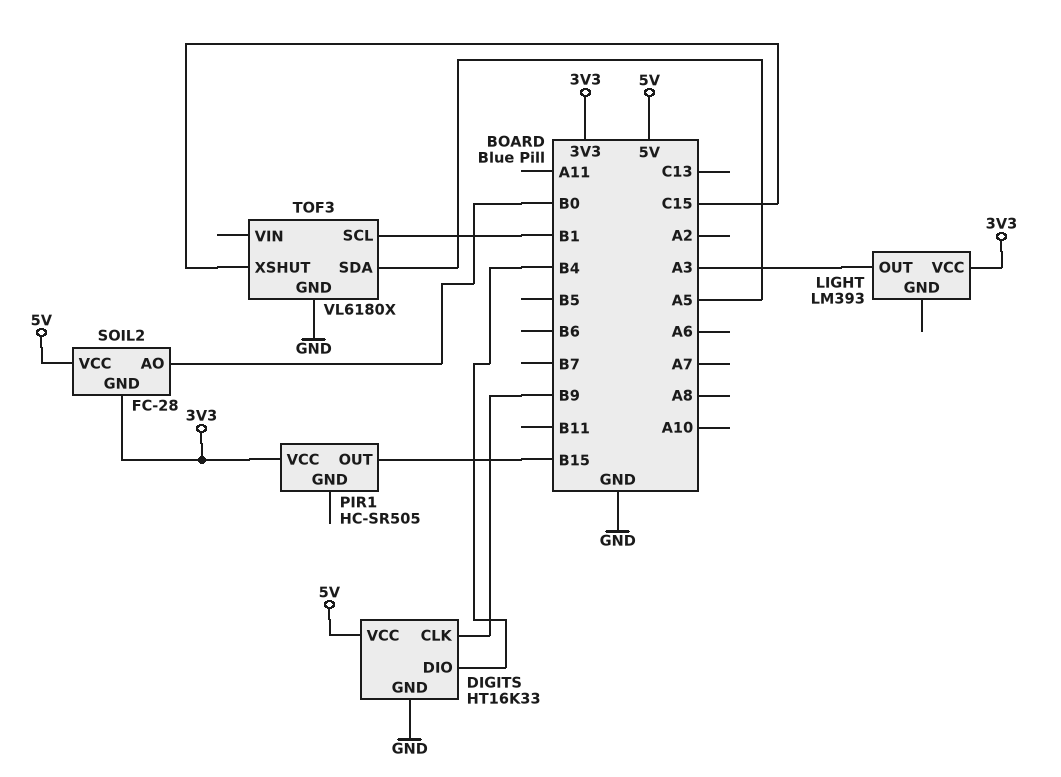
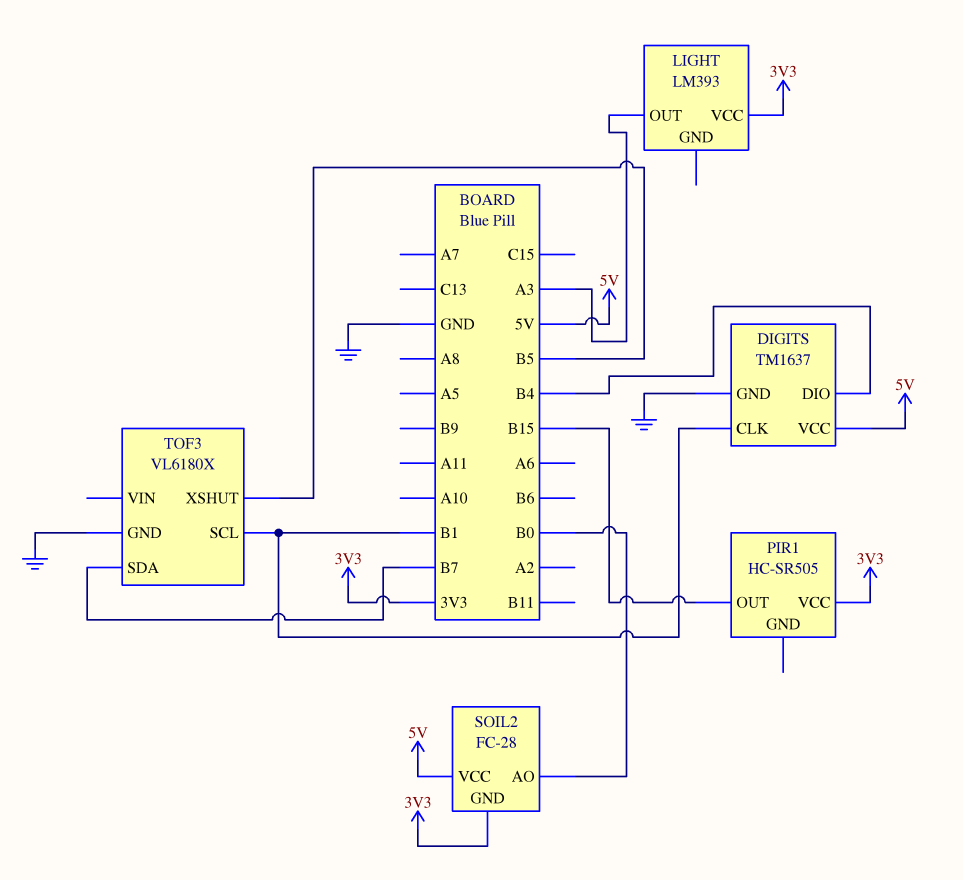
DIGITS: HT16K33 -> TM1637
DIGITS pin CLK: B9 -> B1
TOF3 pin SDA: A5 -> B7
TOF3 pin XSHUT: C15 -> B5

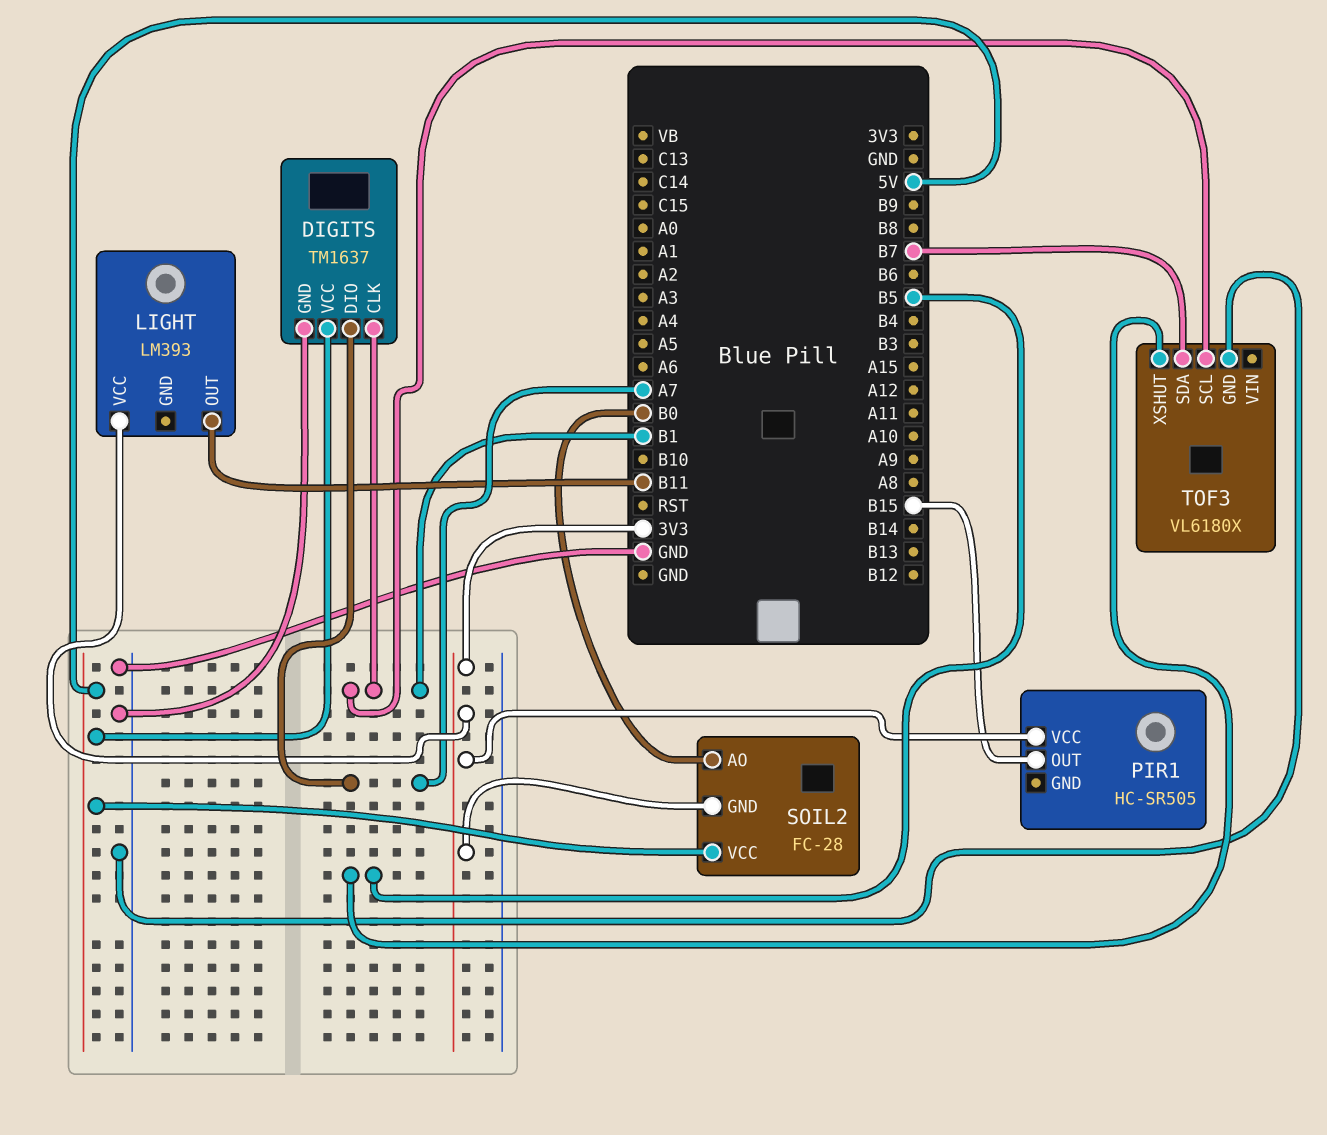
DIGITS pin DIO: B4 -> A7
LIGHT pin OUT: A3 -> B11

